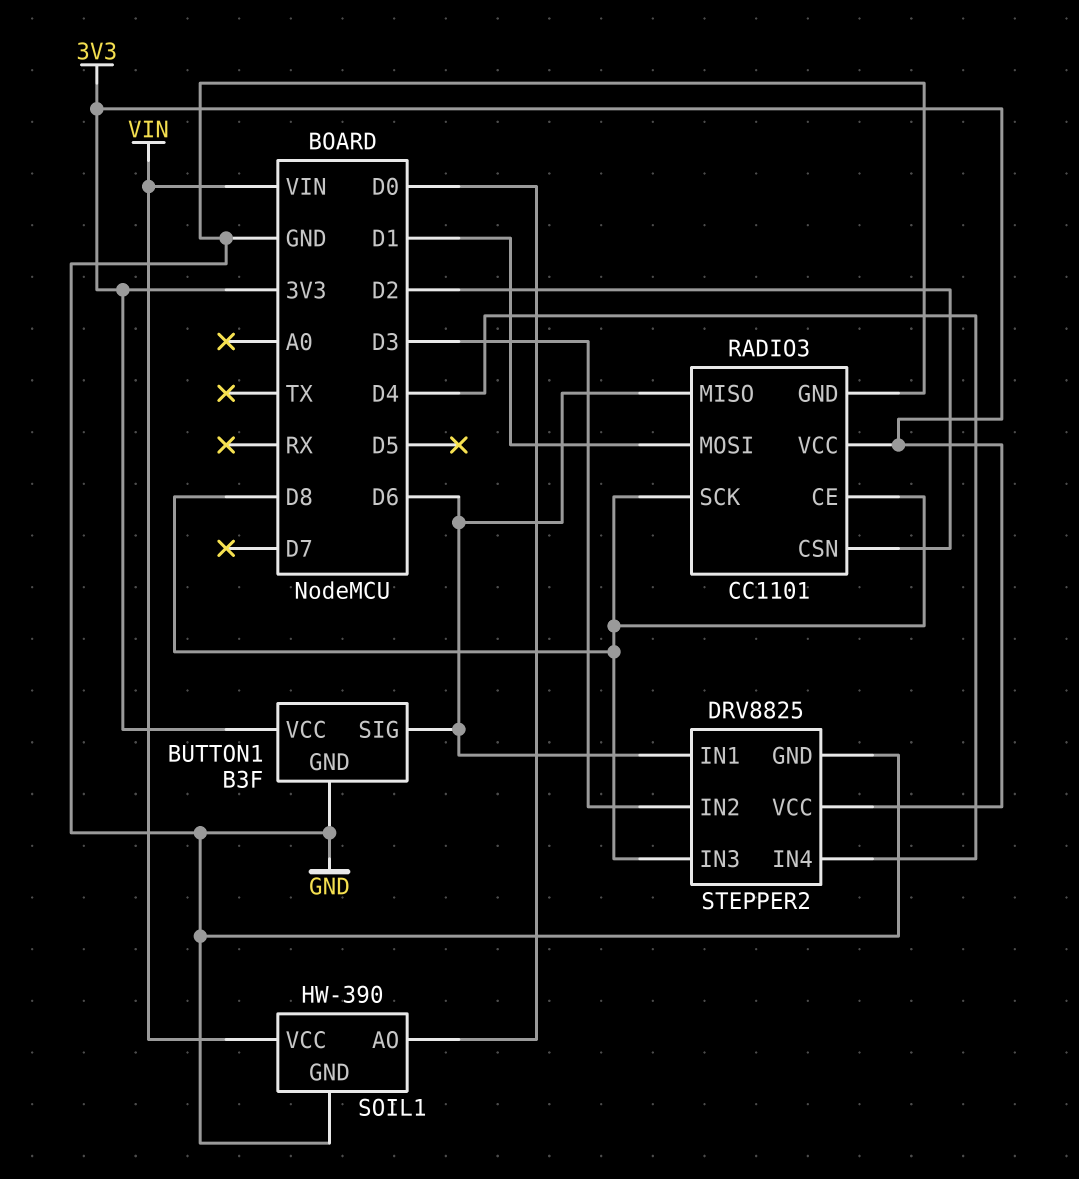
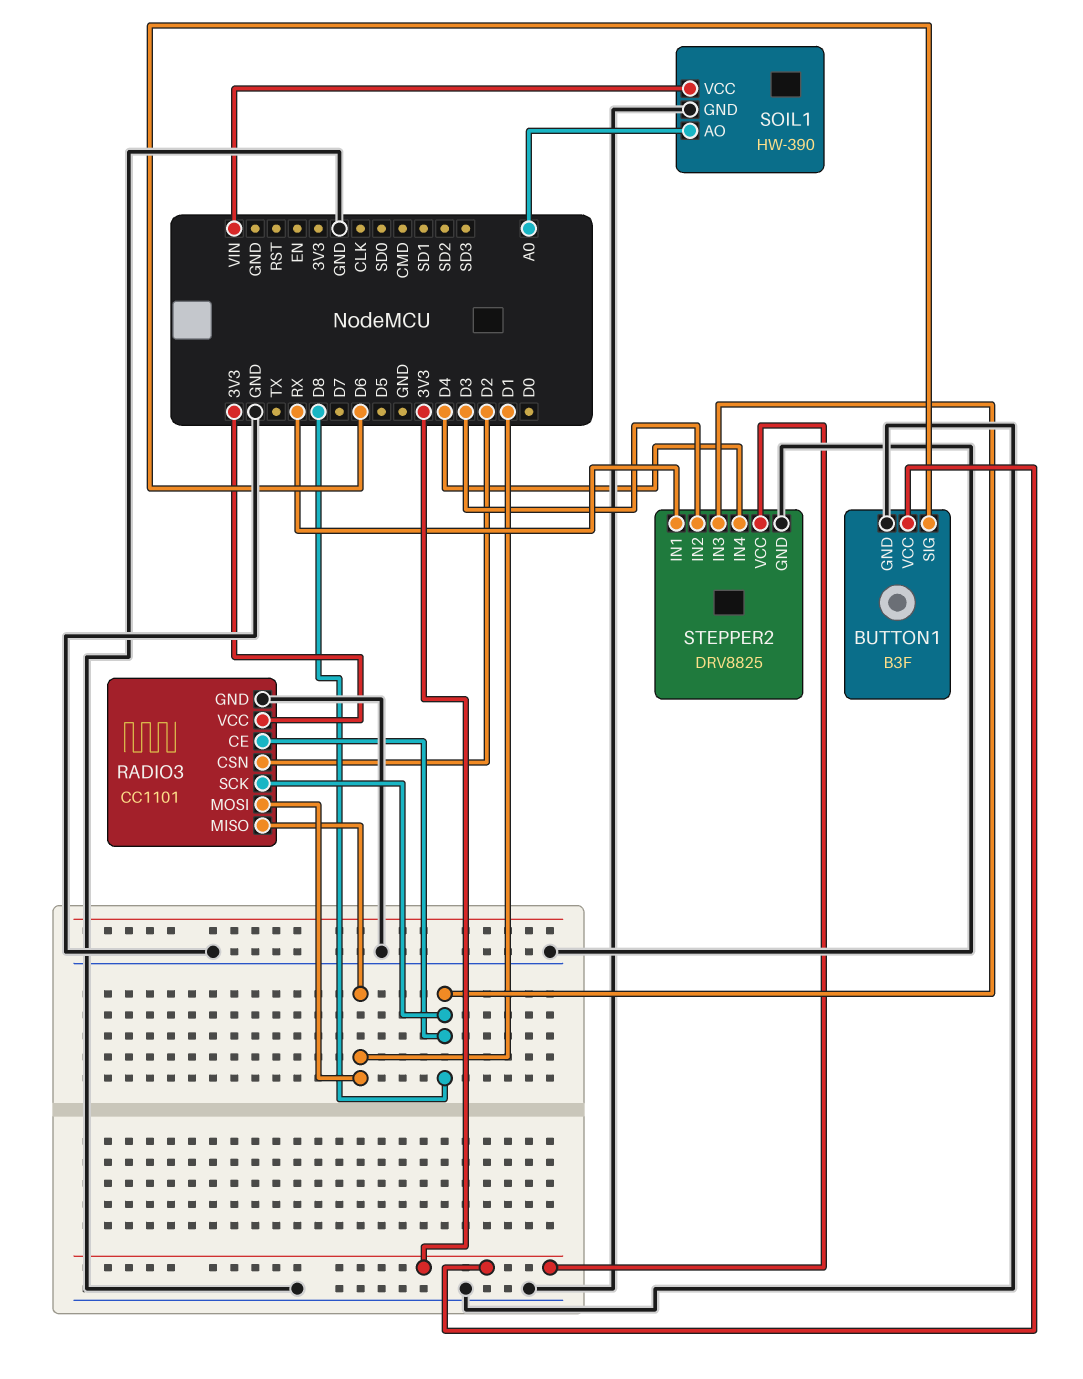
RADIO3 pin MISO: D6 -> D1
SOIL1 pin AO: D0 -> A0
STEPPER2 pin IN1: D6 -> RX

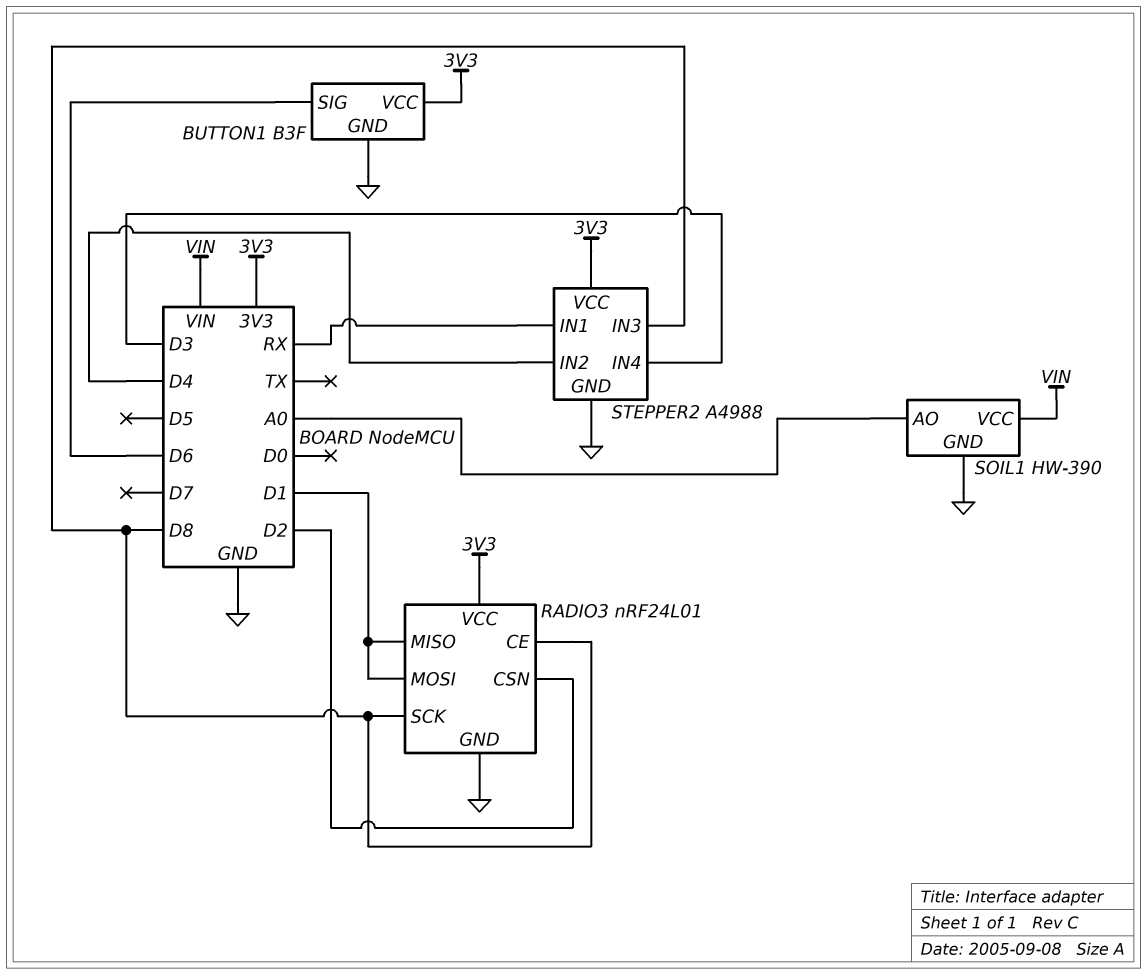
RADIO3: CC1101 -> nRF24L01
STEPPER2: DRV8825 -> A4988
STEPPER2 pin IN2: D3 -> D4
STEPPER2 pin IN4: D4 -> D3

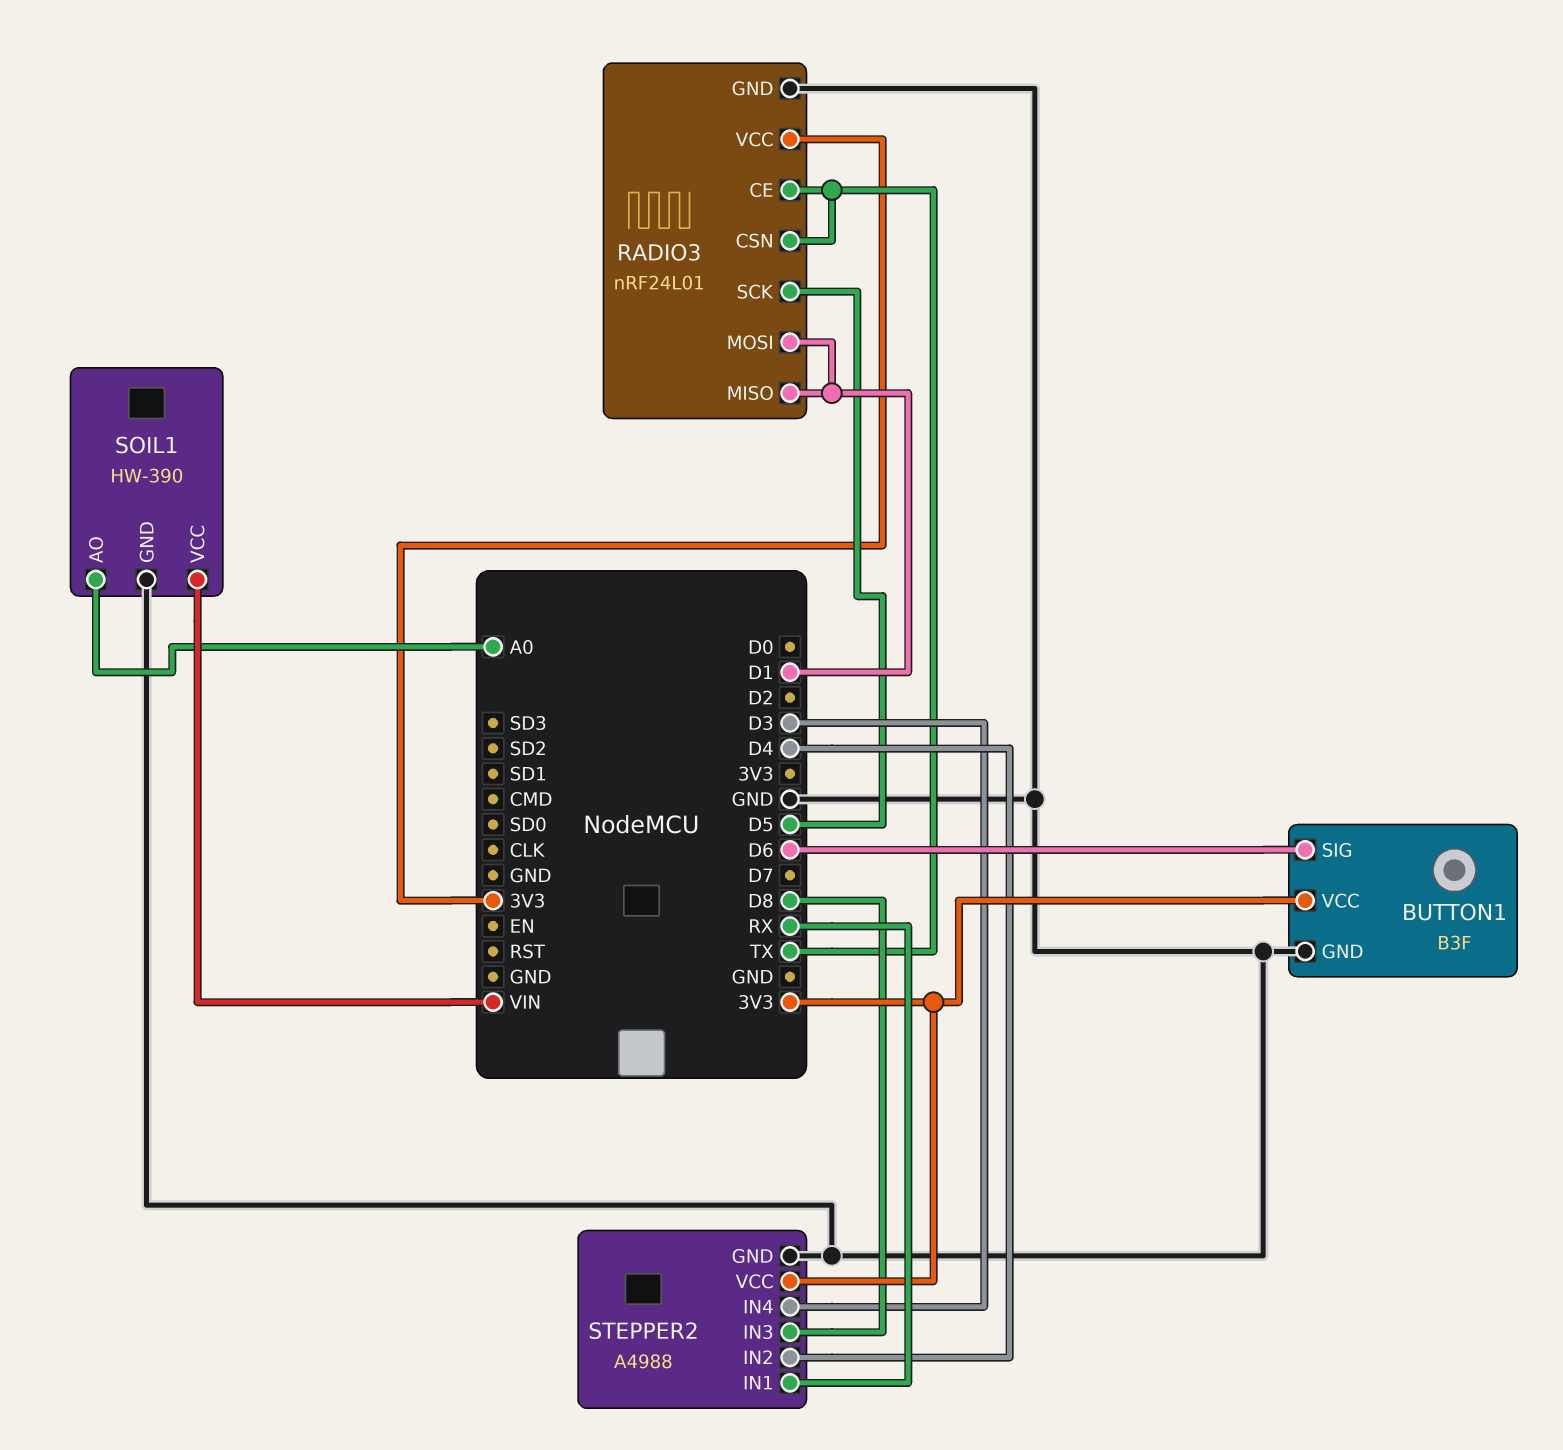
RADIO3 pin CE: D8 -> TX
RADIO3 pin CSN: D2 -> TX
RADIO3 pin SCK: D8 -> D5

